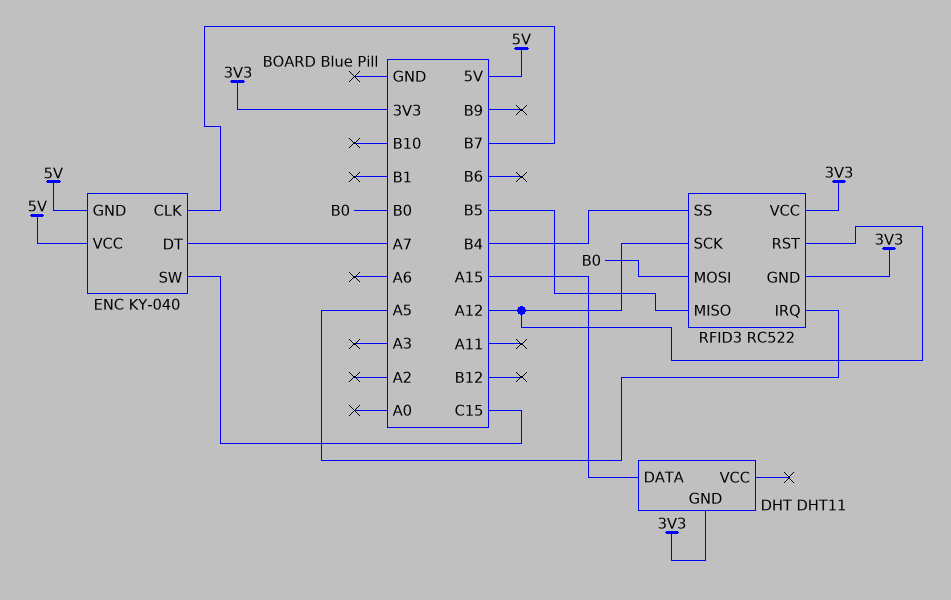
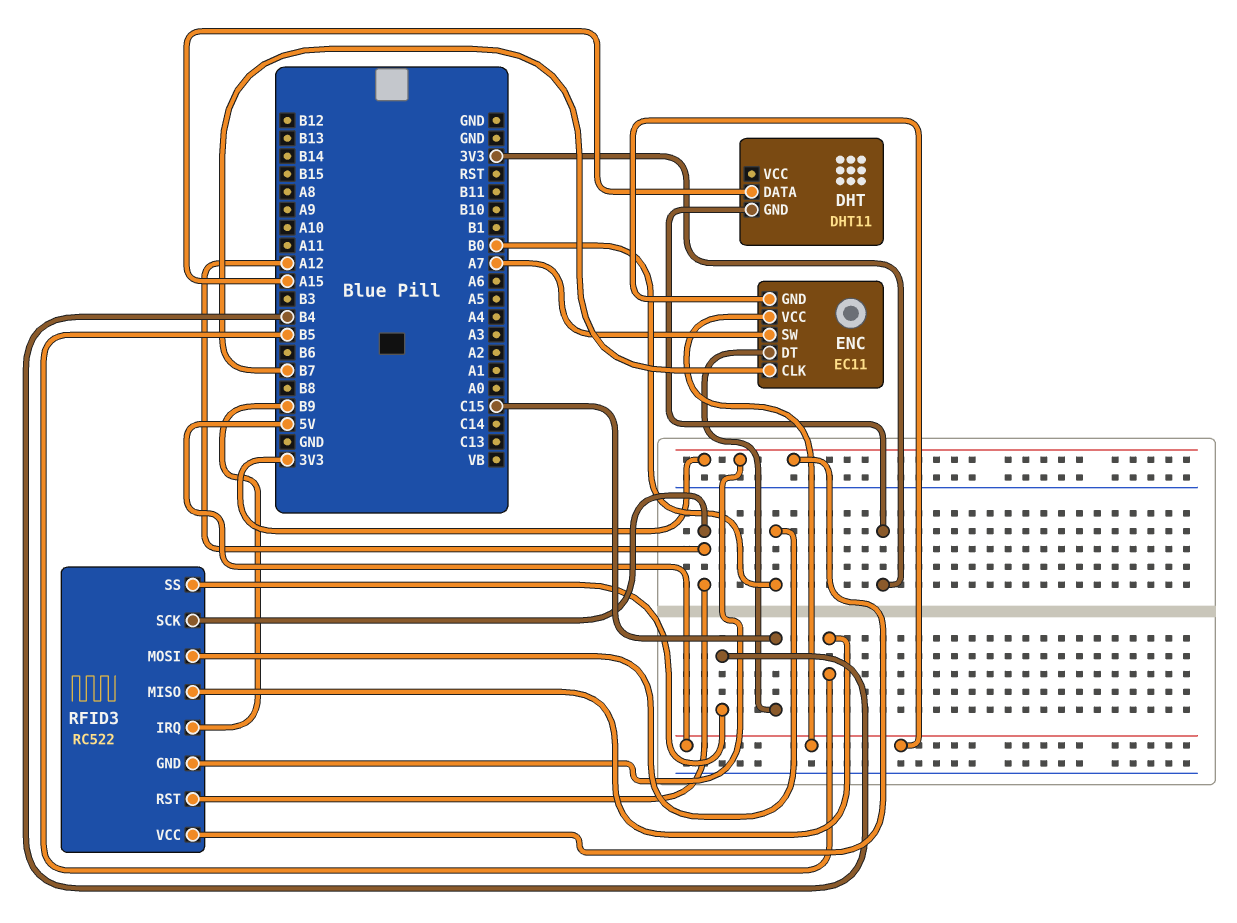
ENC: KY-040 -> EC11
ENC pin DT: A7 -> C15
ENC pin SW: C15 -> A7
RFID3 pin IRQ: A5 -> B9

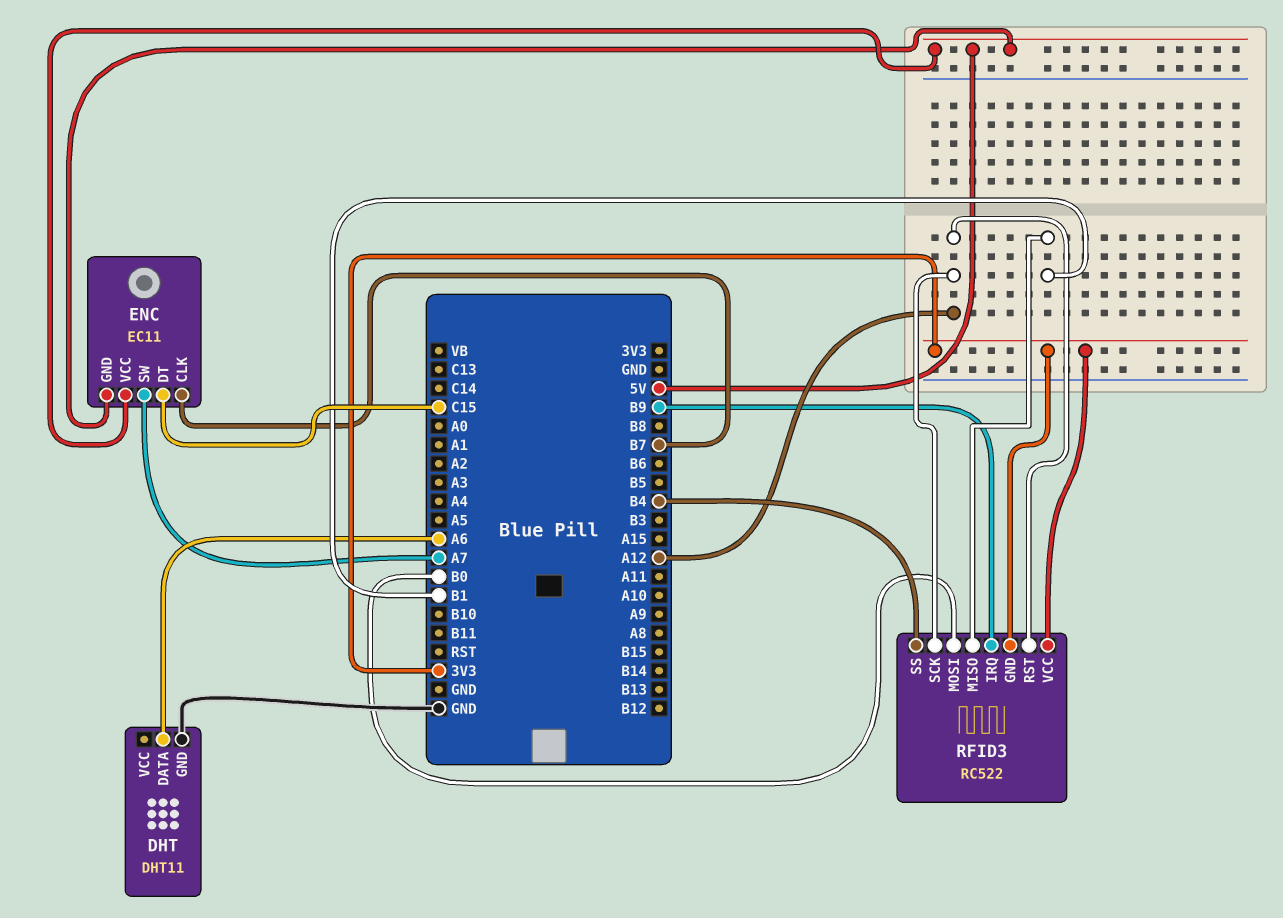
DHT pin DATA: A15 -> A6
DHT pin GND: 3V3 -> GND
RFID3 pin MISO: B5 -> B1

